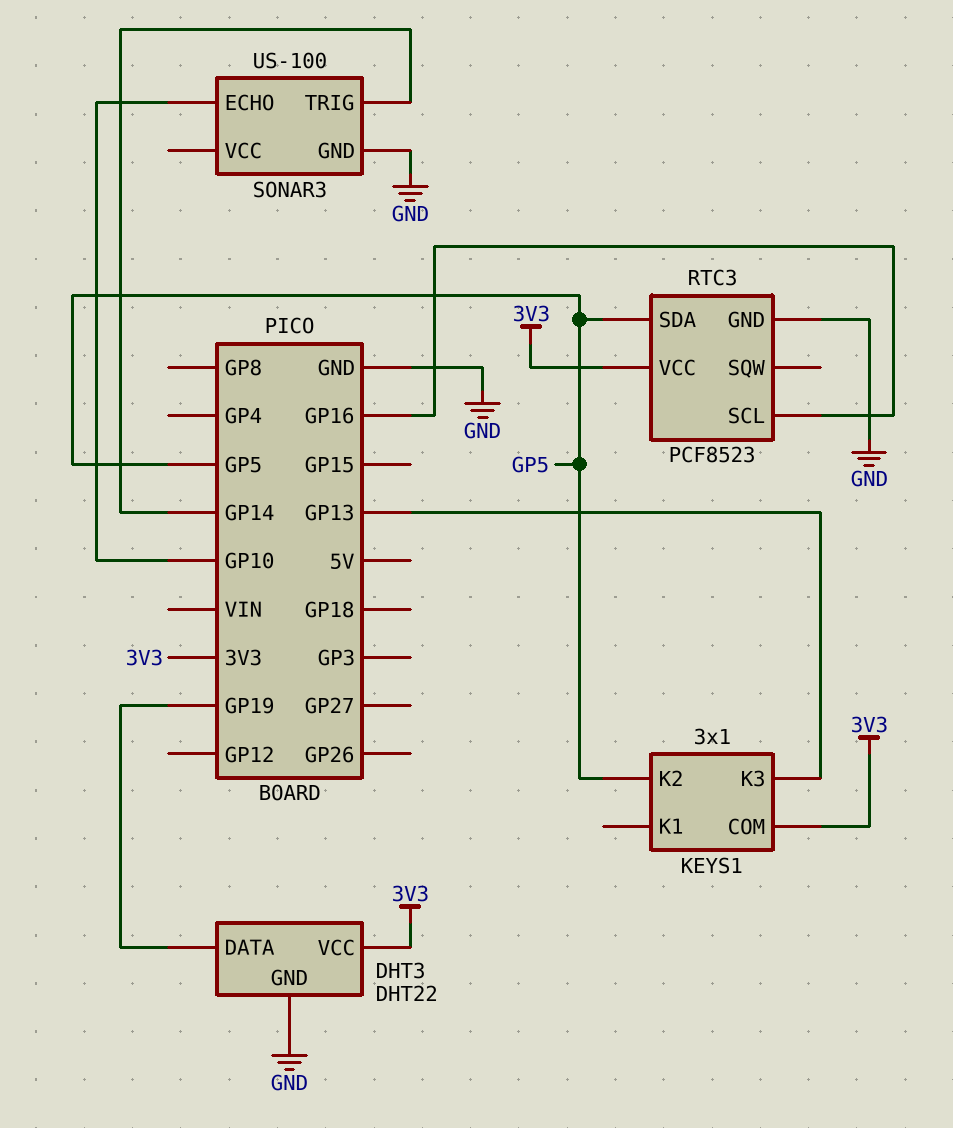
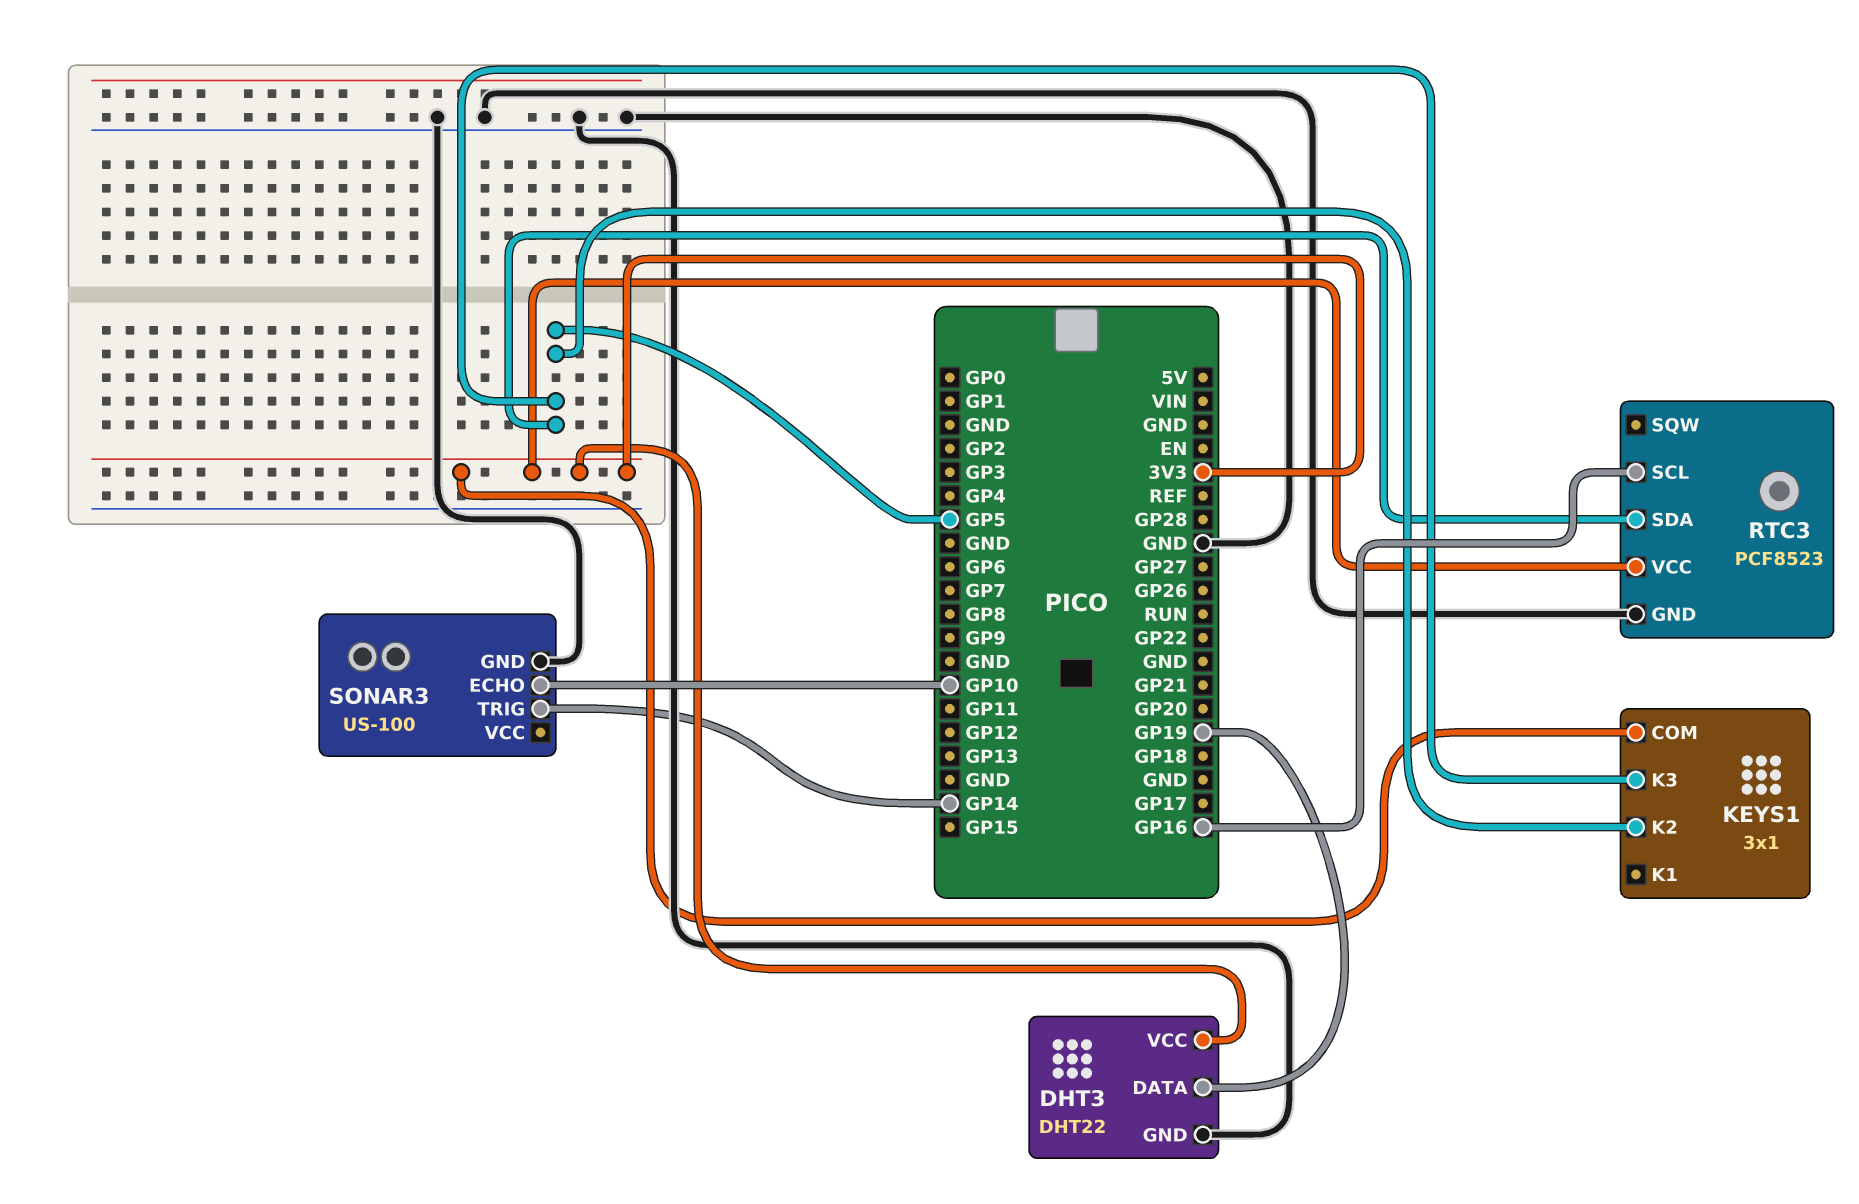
KEYS1 pin K3: GP13 -> GP5

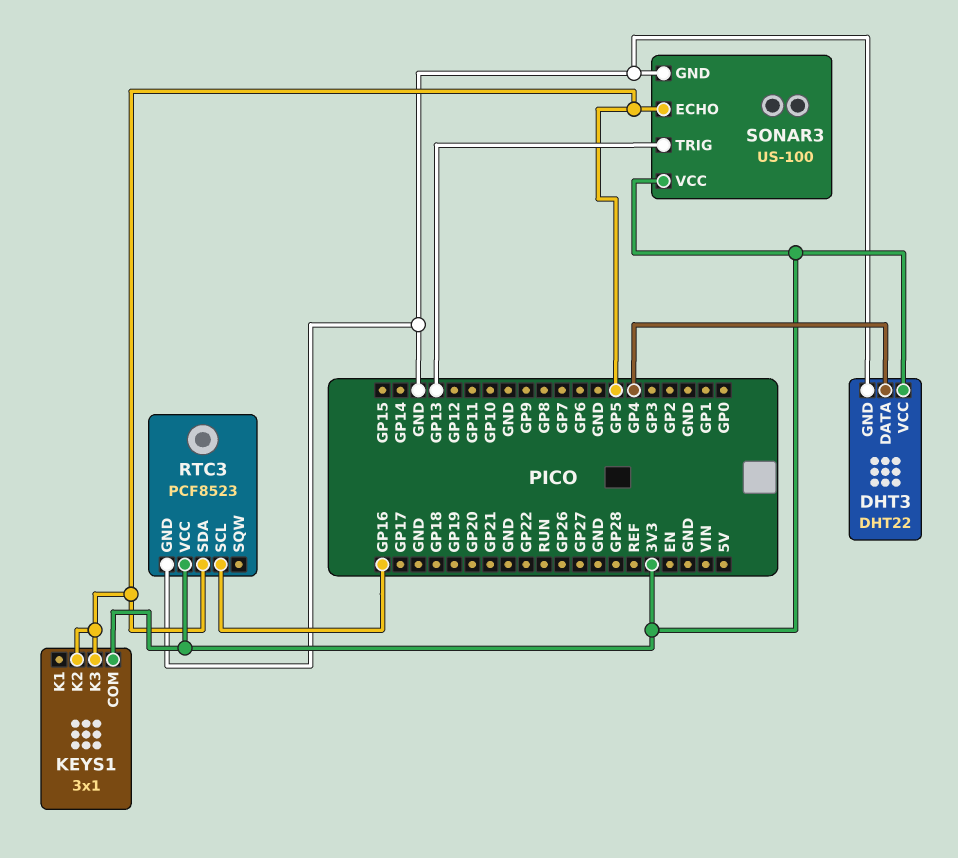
DHT3 pin DATA: GP19 -> GP4
SONAR3 pin ECHO: GP10 -> GP5
SONAR3 pin TRIG: GP14 -> GP13
SONAR3 pin VCC: none -> 3V3

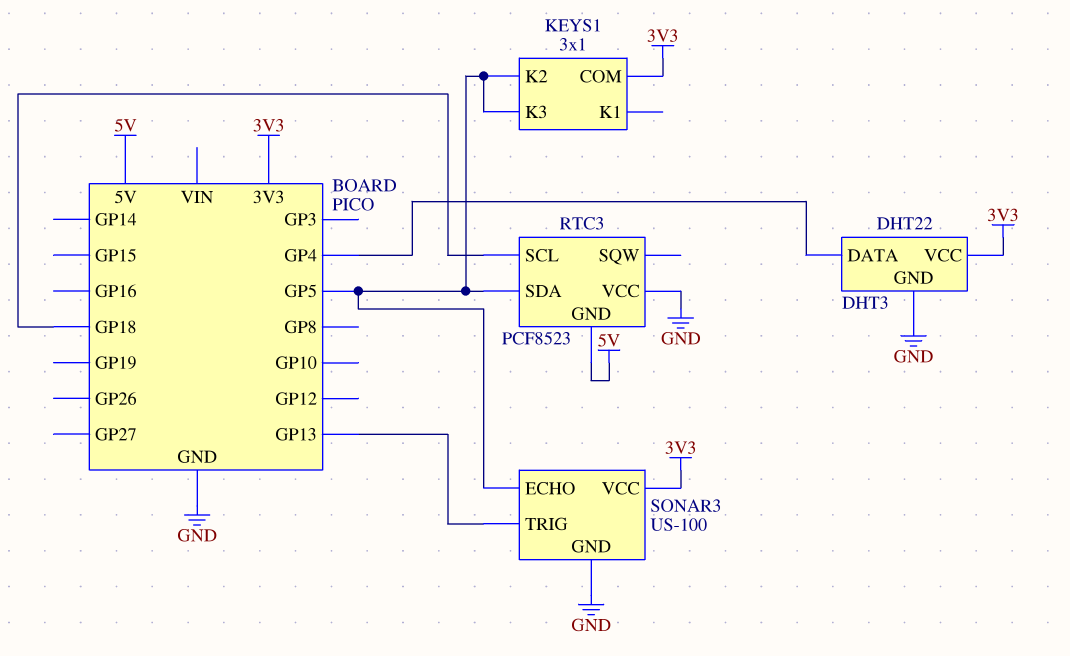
RTC3 pin GND: GND -> 5V
RTC3 pin SCL: GP16 -> GP18
RTC3 pin VCC: 3V3 -> GND

